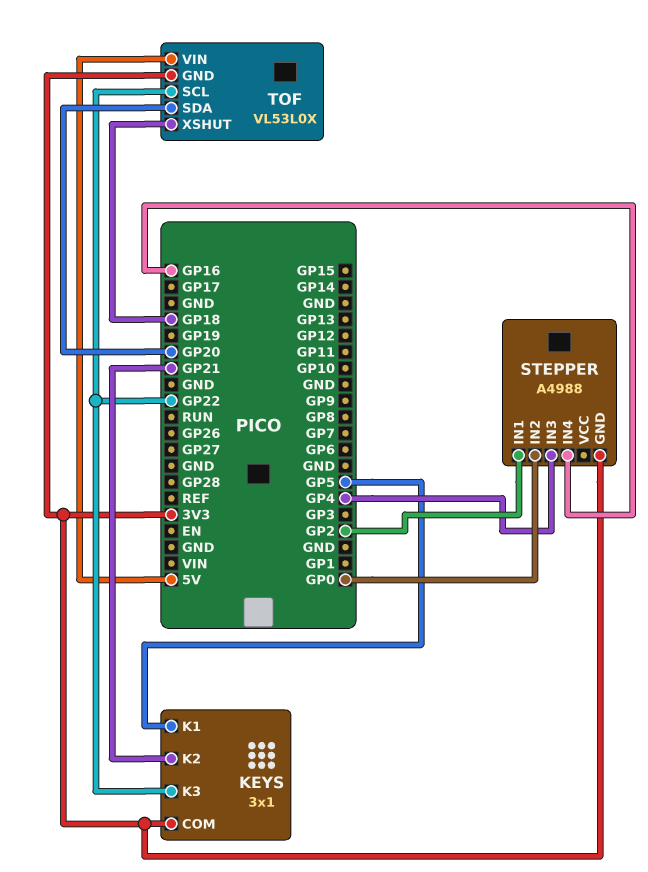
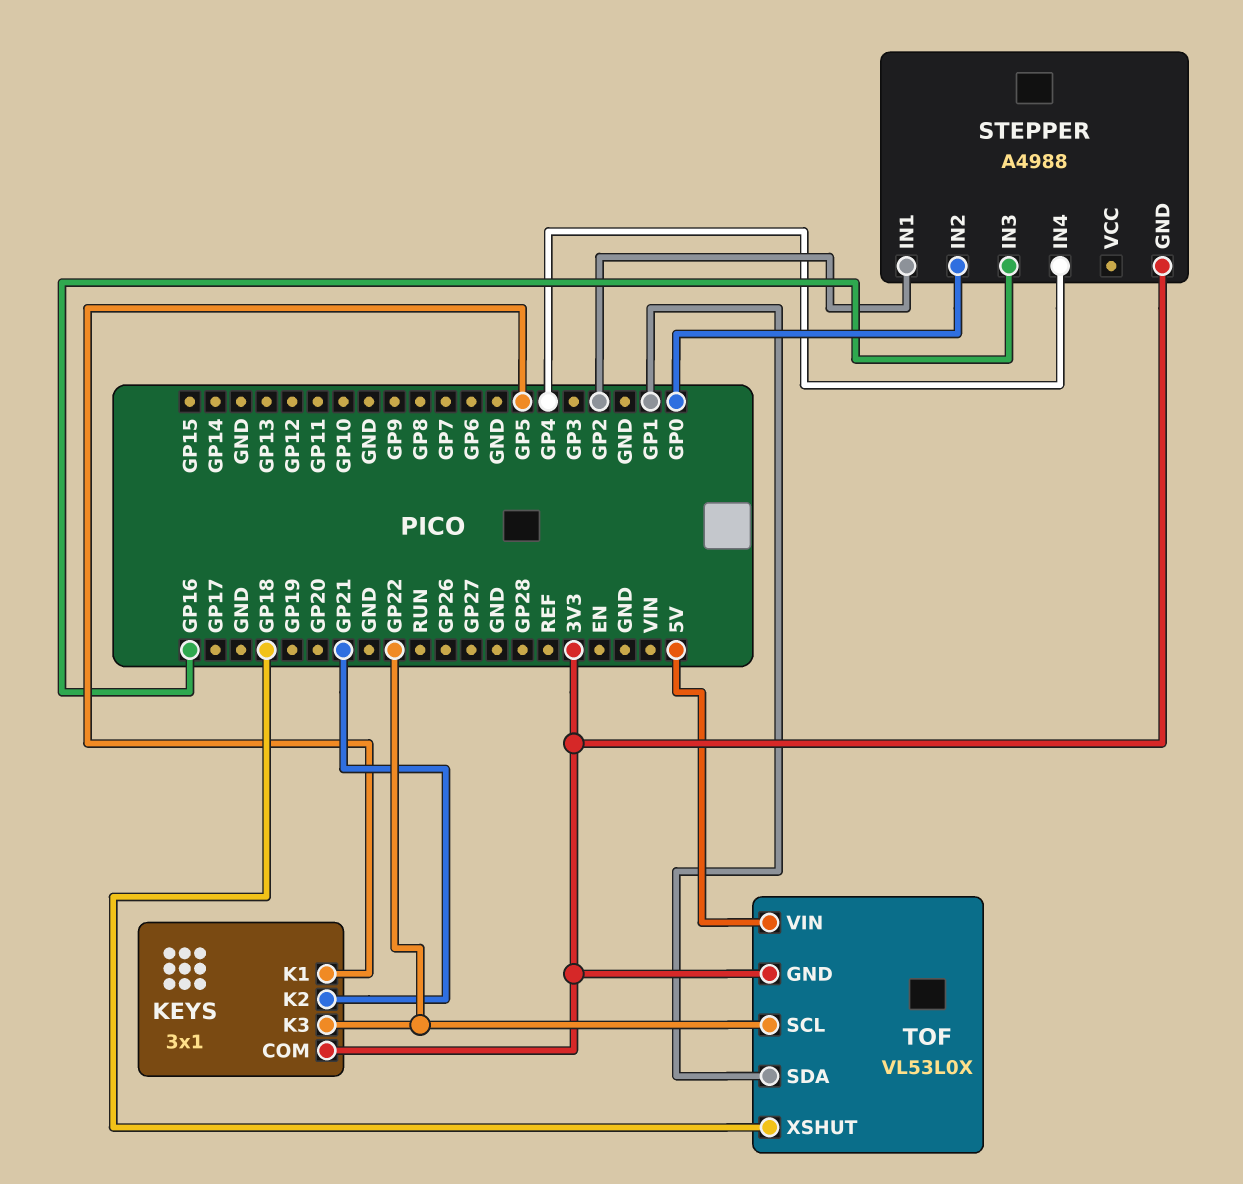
STEPPER pin IN3: GP4 -> GP16
STEPPER pin IN4: GP16 -> GP4
TOF pin SDA: GP20 -> GP1

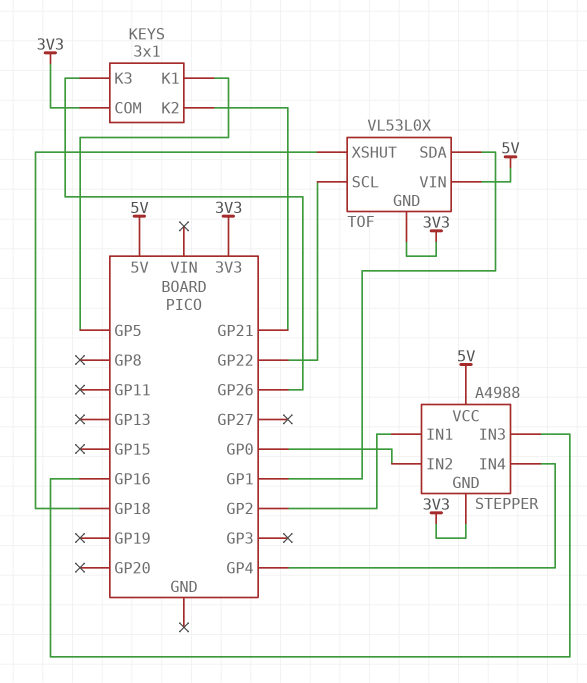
KEYS pin K3: GP22 -> GP26
STEPPER pin VCC: none -> 5V

